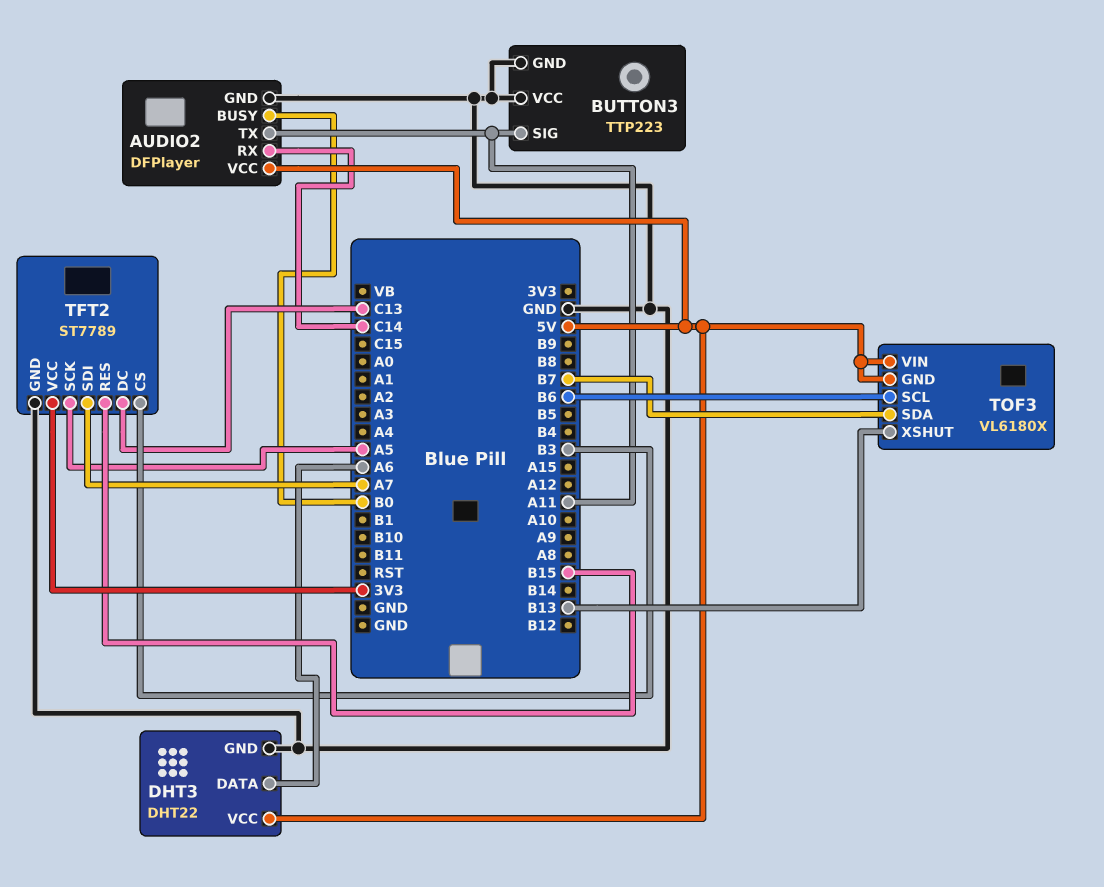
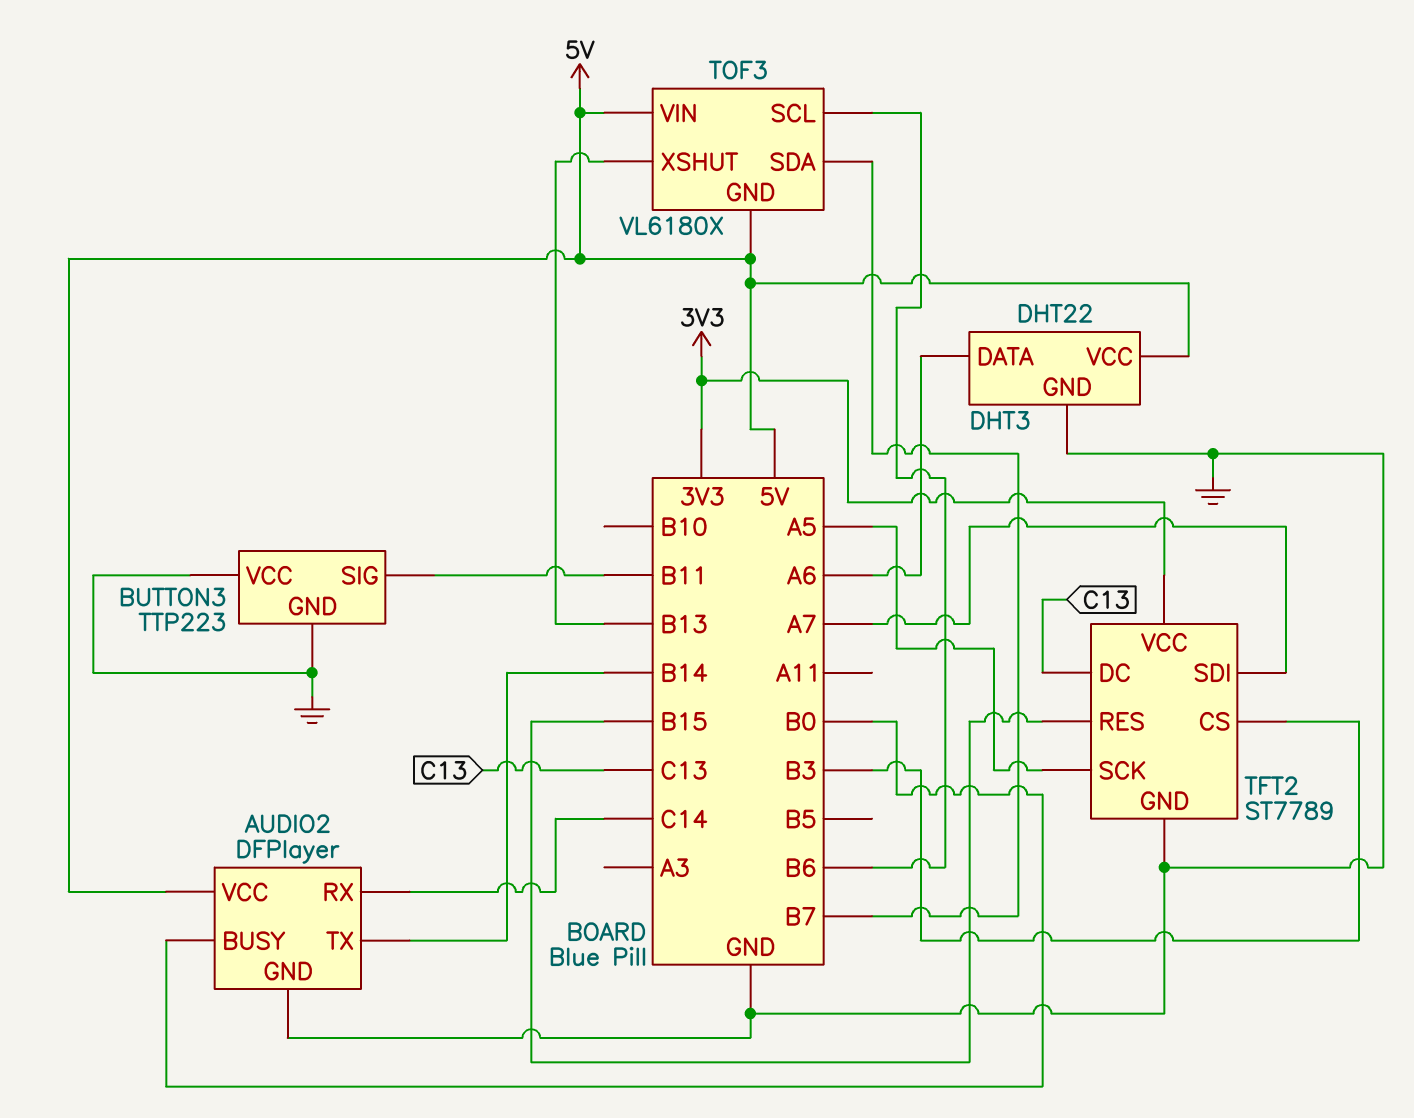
AUDIO2 pin TX: A11 -> B14
BUTTON3 pin SIG: A11 -> B11

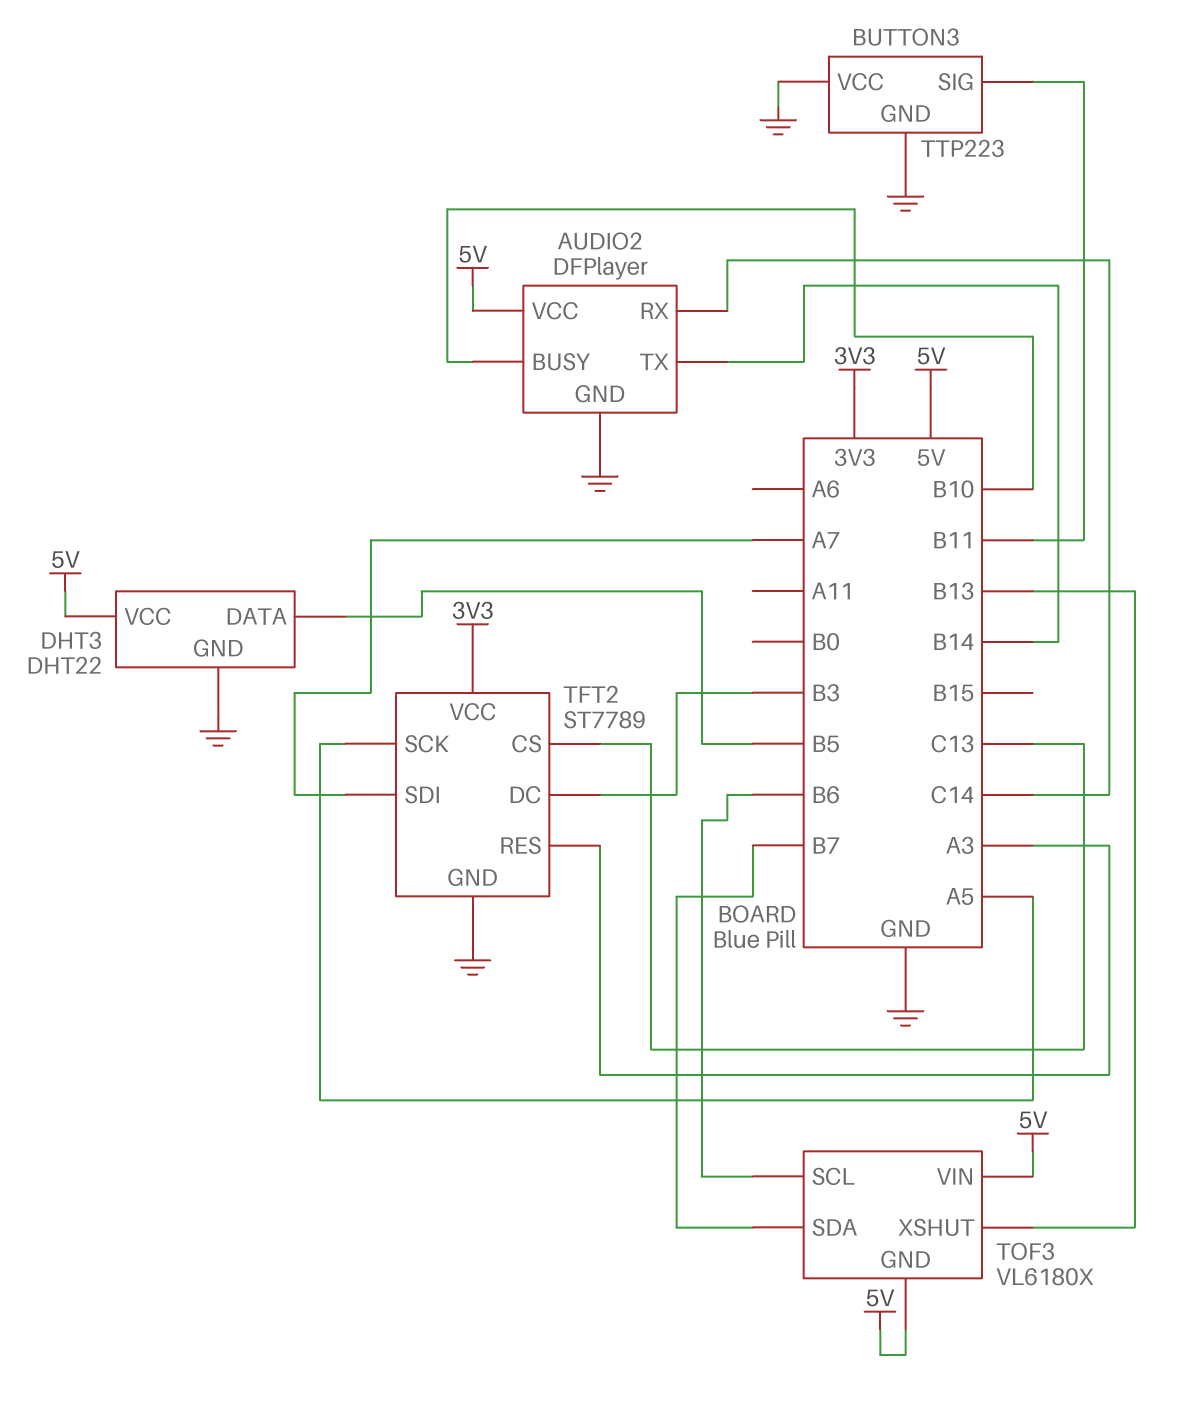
AUDIO2 pin BUSY: B0 -> B10
DHT3 pin DATA: A6 -> B5
TFT2 pin CS: B3 -> C13
TFT2 pin DC: C13 -> B3
TFT2 pin RES: B15 -> A3

